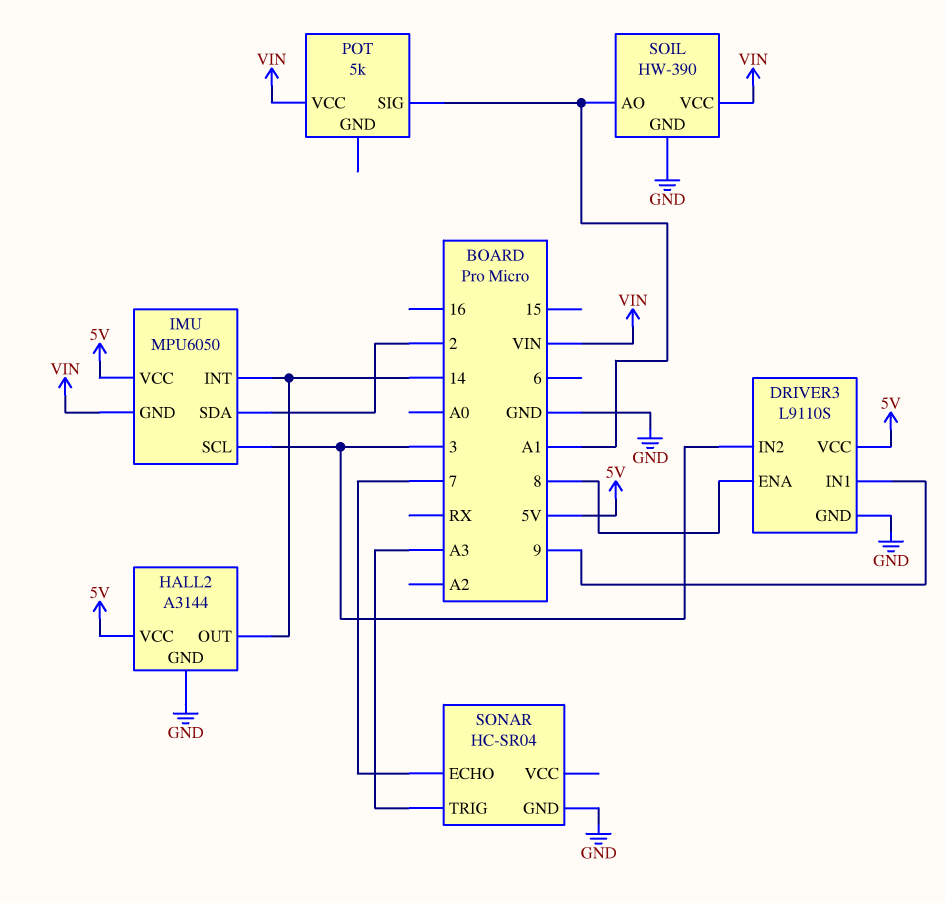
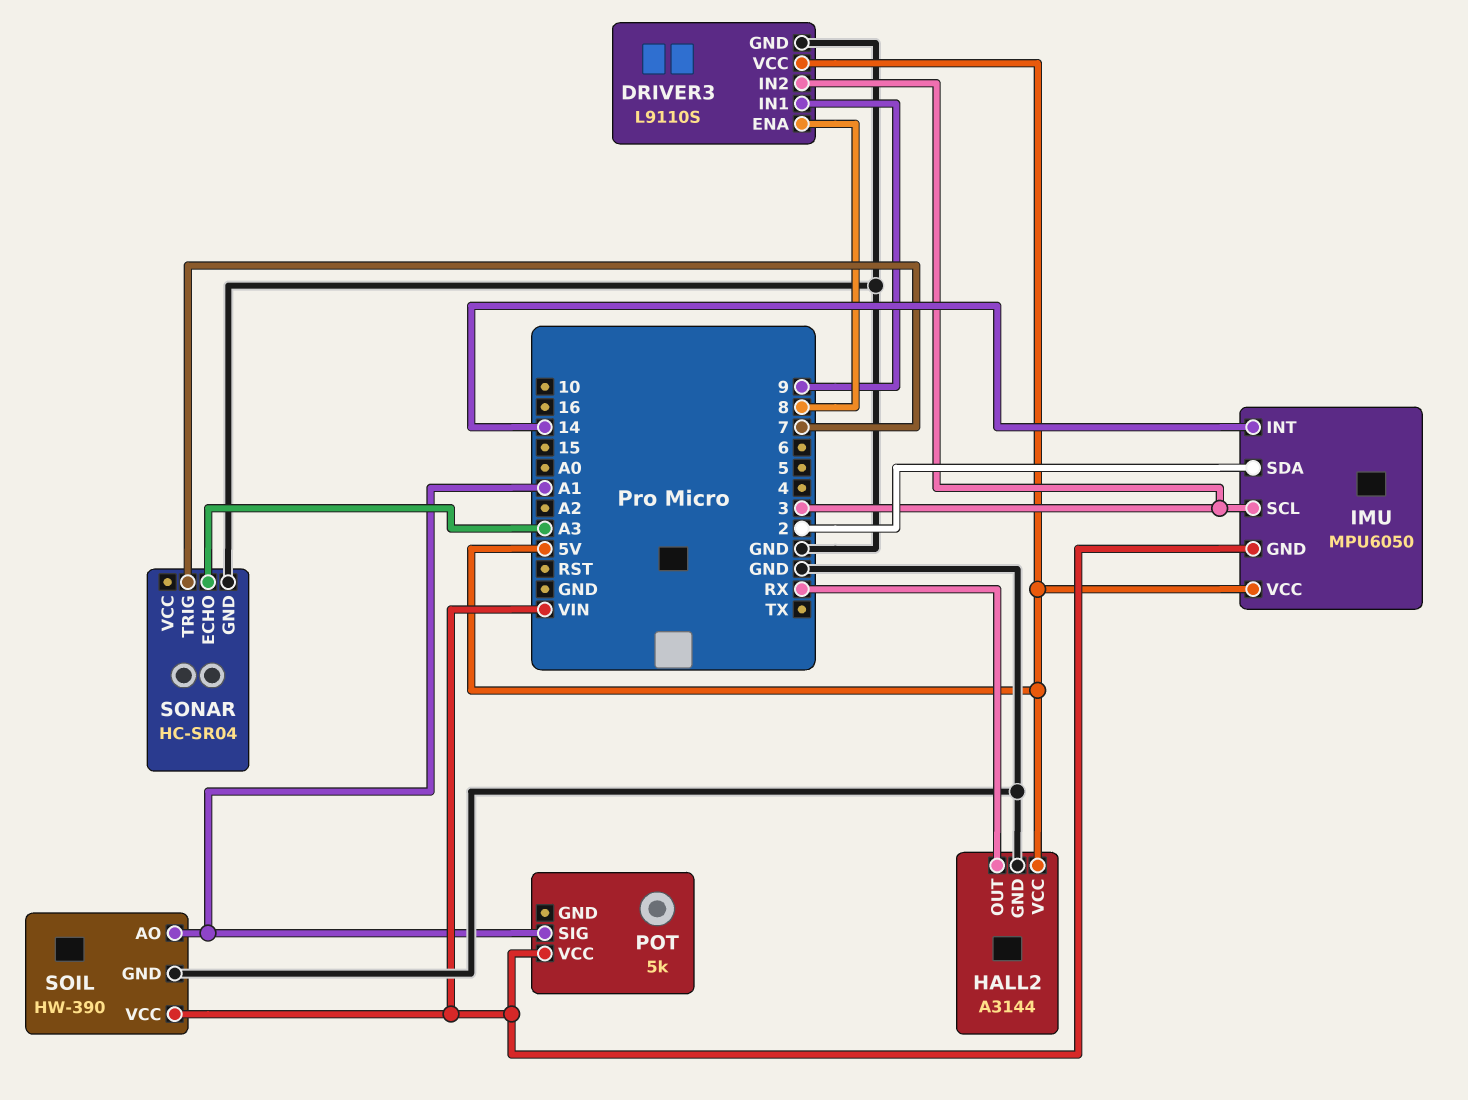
HALL2 pin OUT: 14 -> RX
SONAR pin ECHO: 7 -> A3
SONAR pin TRIG: A3 -> 7

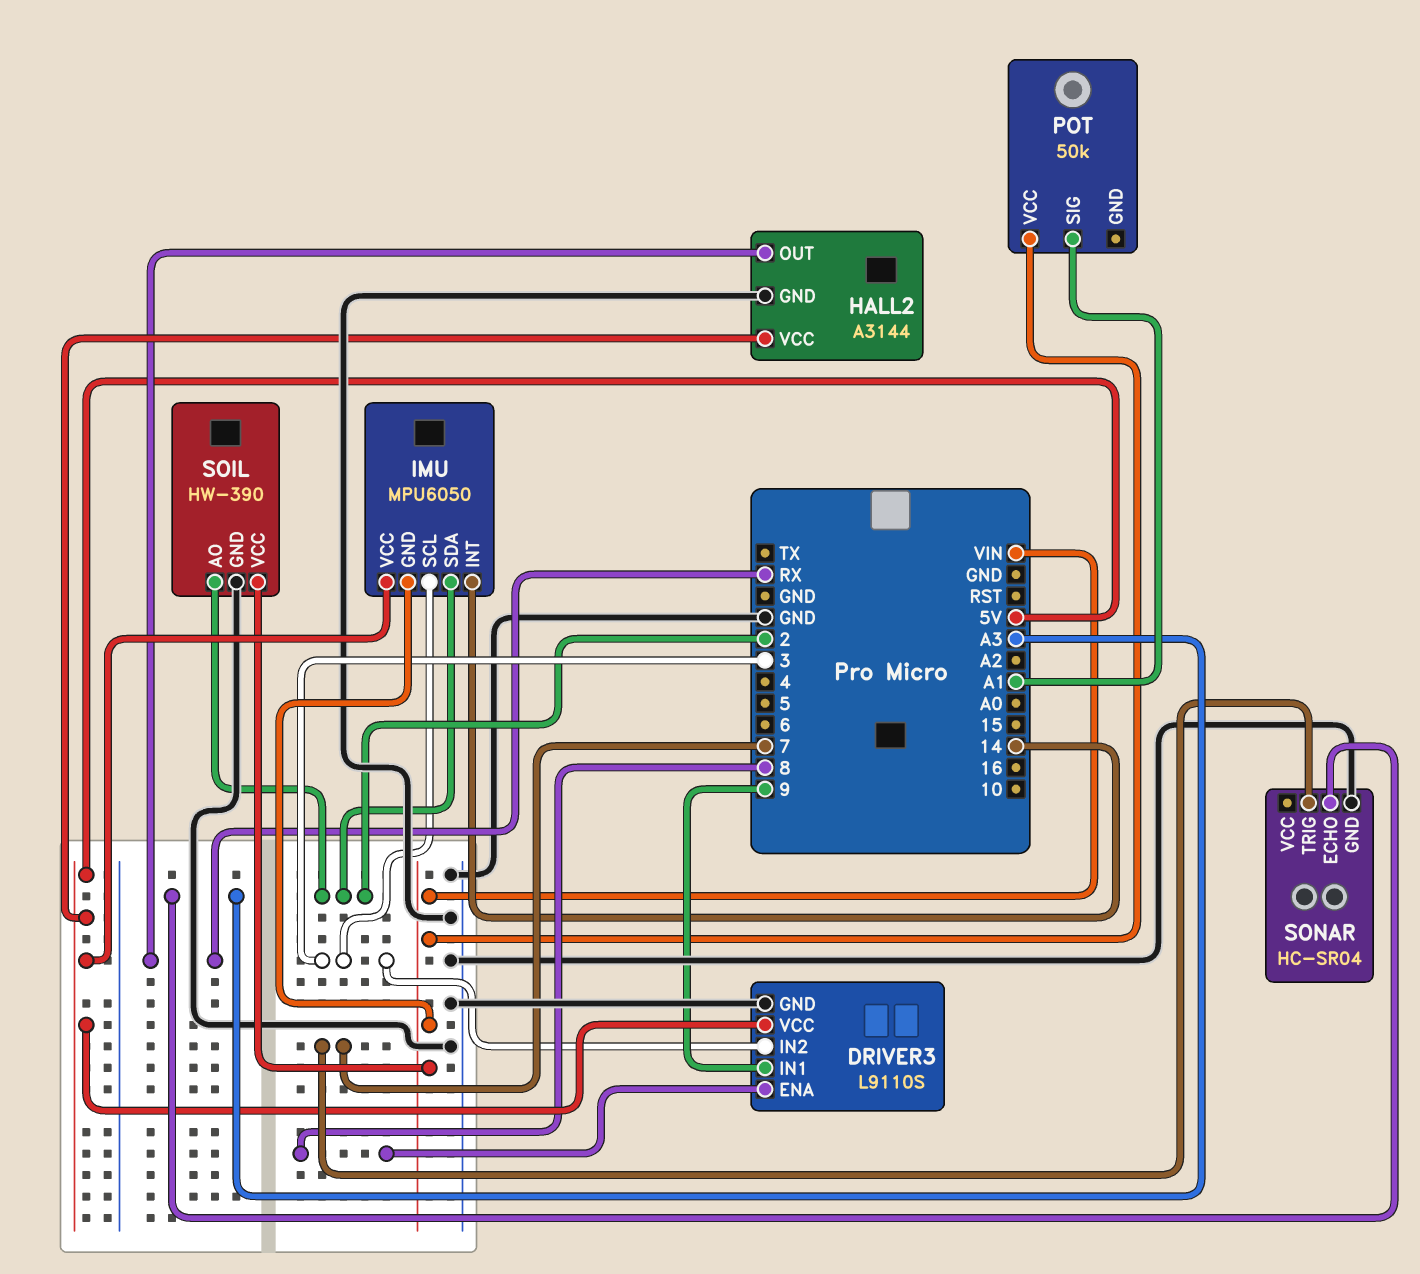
POT: 5k -> 50k
SOIL pin AO: A1 -> 2

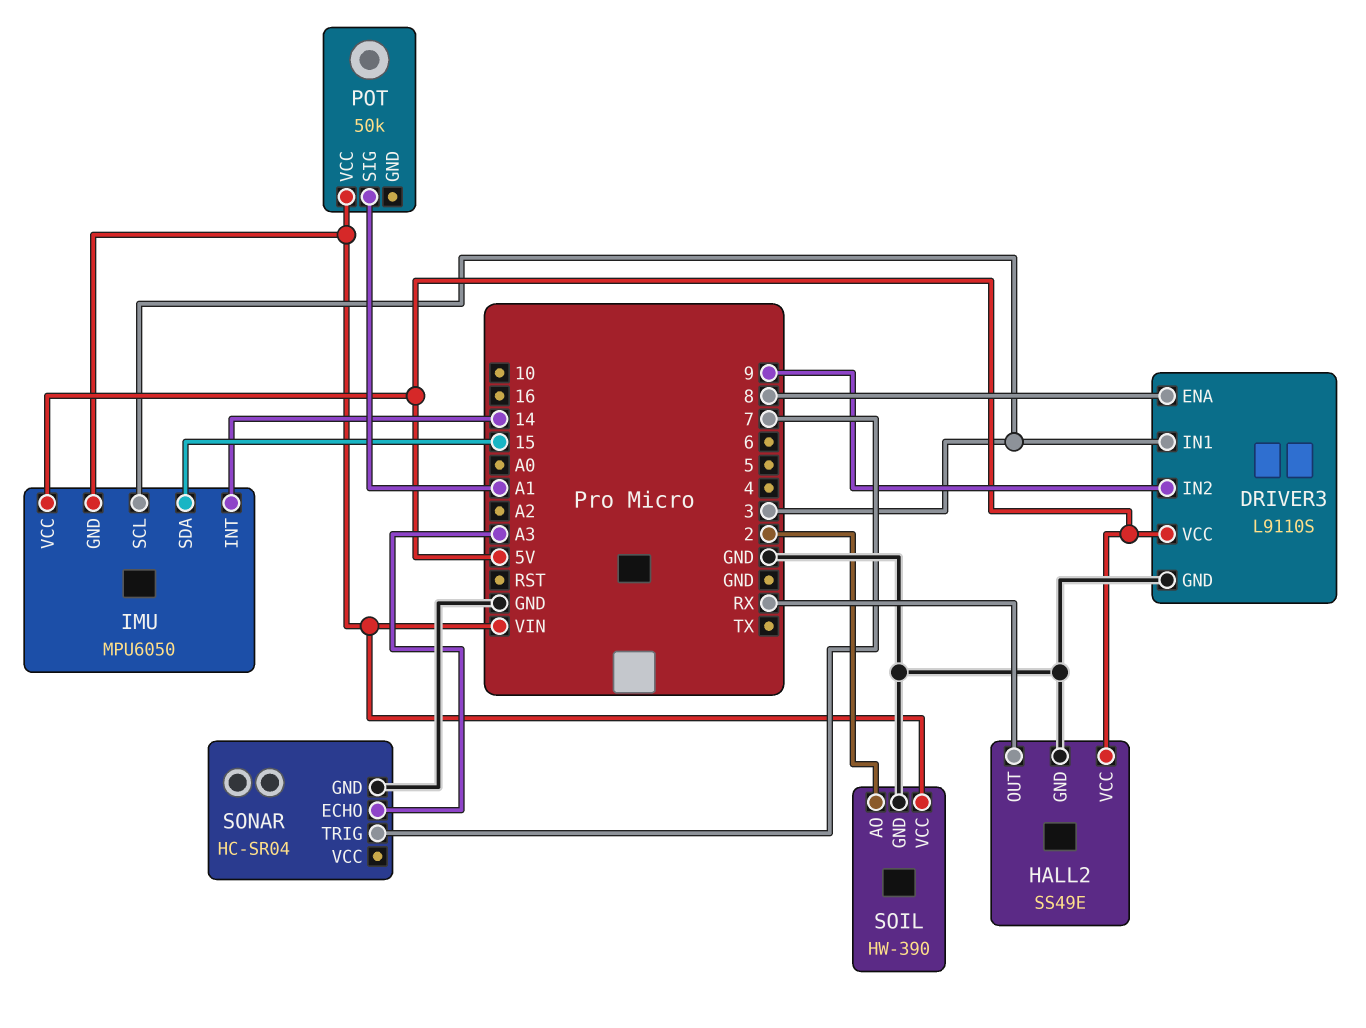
DRIVER3 pin IN1: 9 -> 3
DRIVER3 pin IN2: 3 -> 9
HALL2: A3144 -> SS49E
IMU pin SDA: 2 -> 15

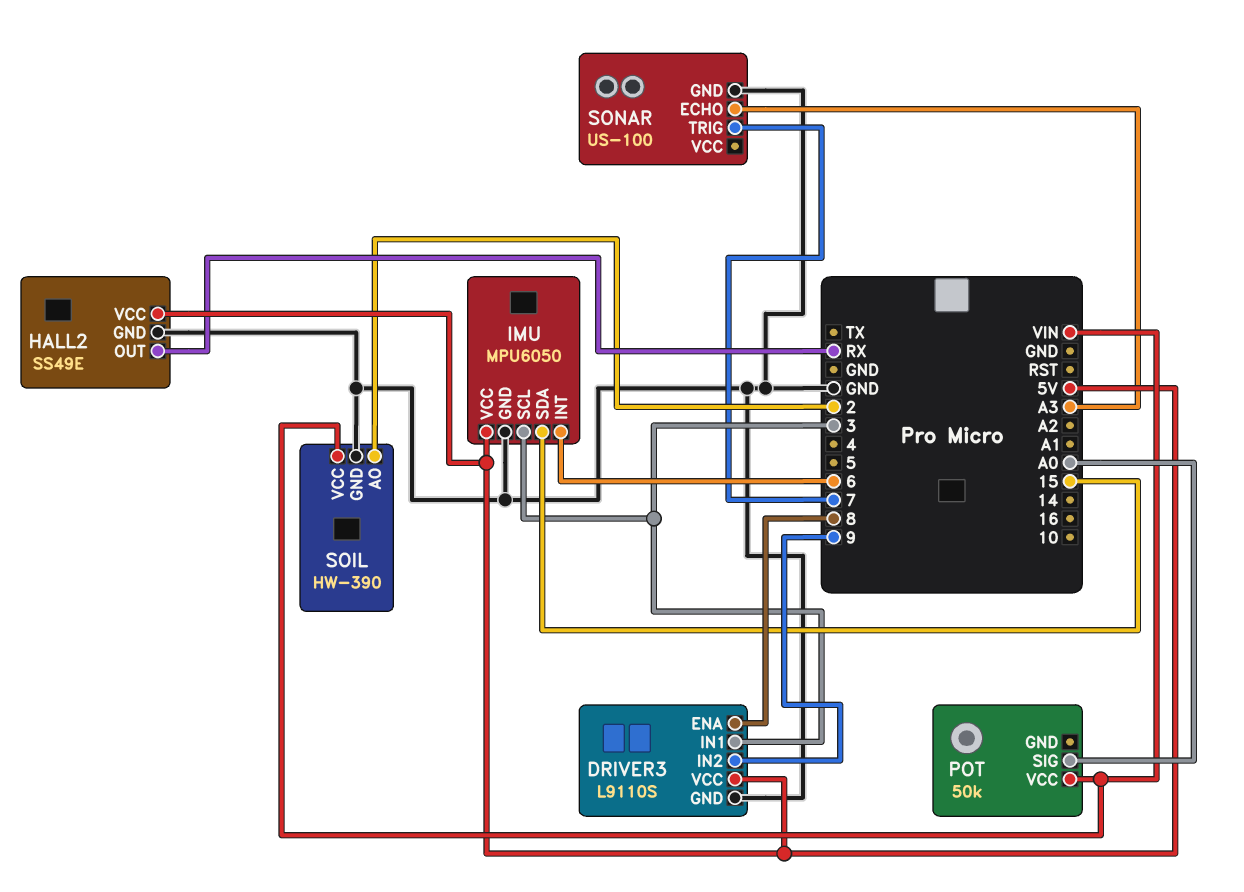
IMU pin GND: VIN -> GND
IMU pin INT: 14 -> 6
POT pin SIG: A1 -> A0
SONAR: HC-SR04 -> US-100

